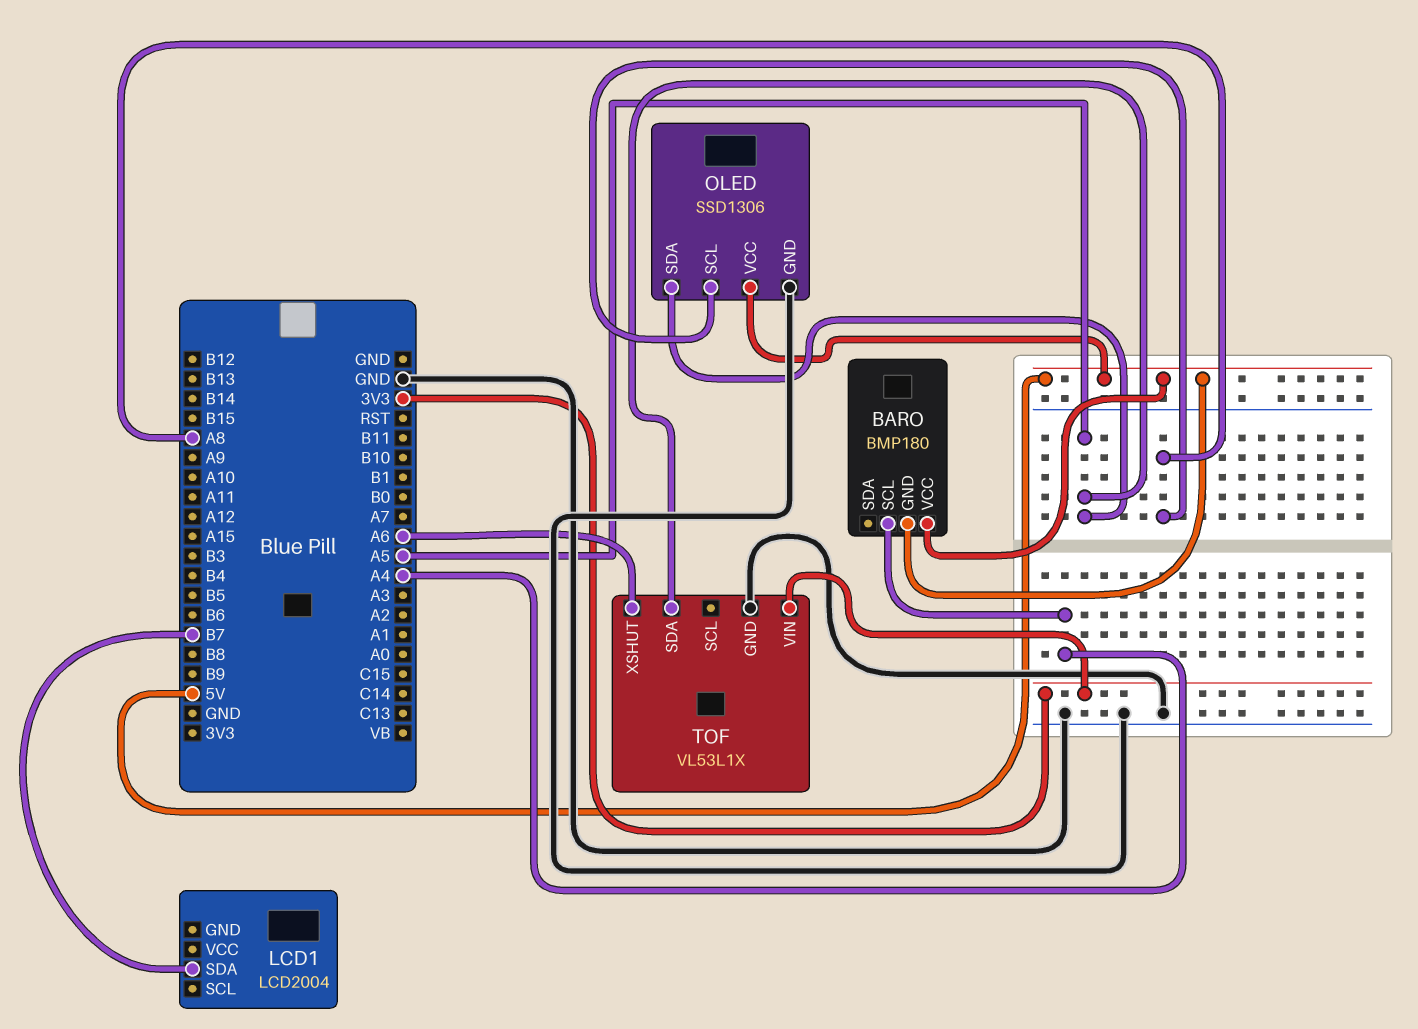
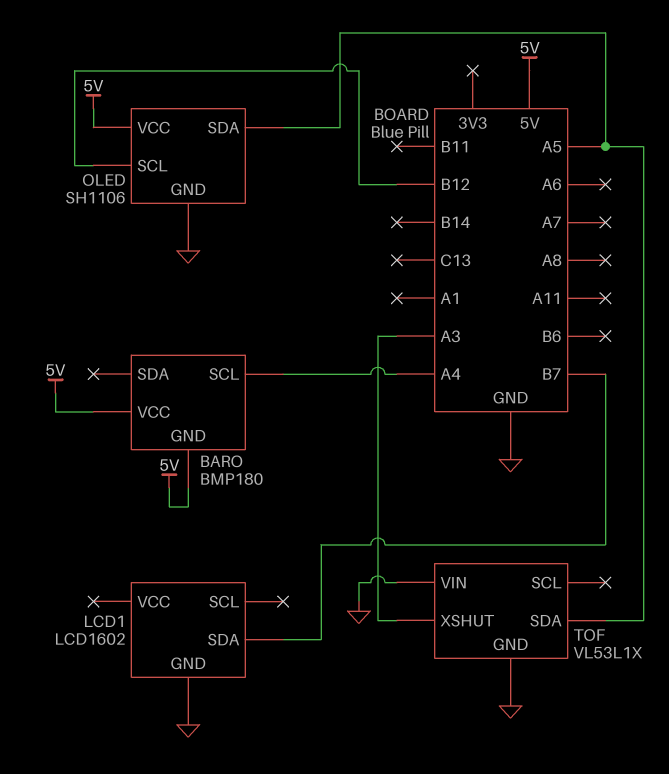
LCD1: LCD2004 -> LCD1602
LCD1 pin GND: none -> GND
OLED: SSD1306 -> SH1106
OLED pin SCL: A8 -> B12
TOF pin VIN: 3V3 -> GND
TOF pin XSHUT: A6 -> A3

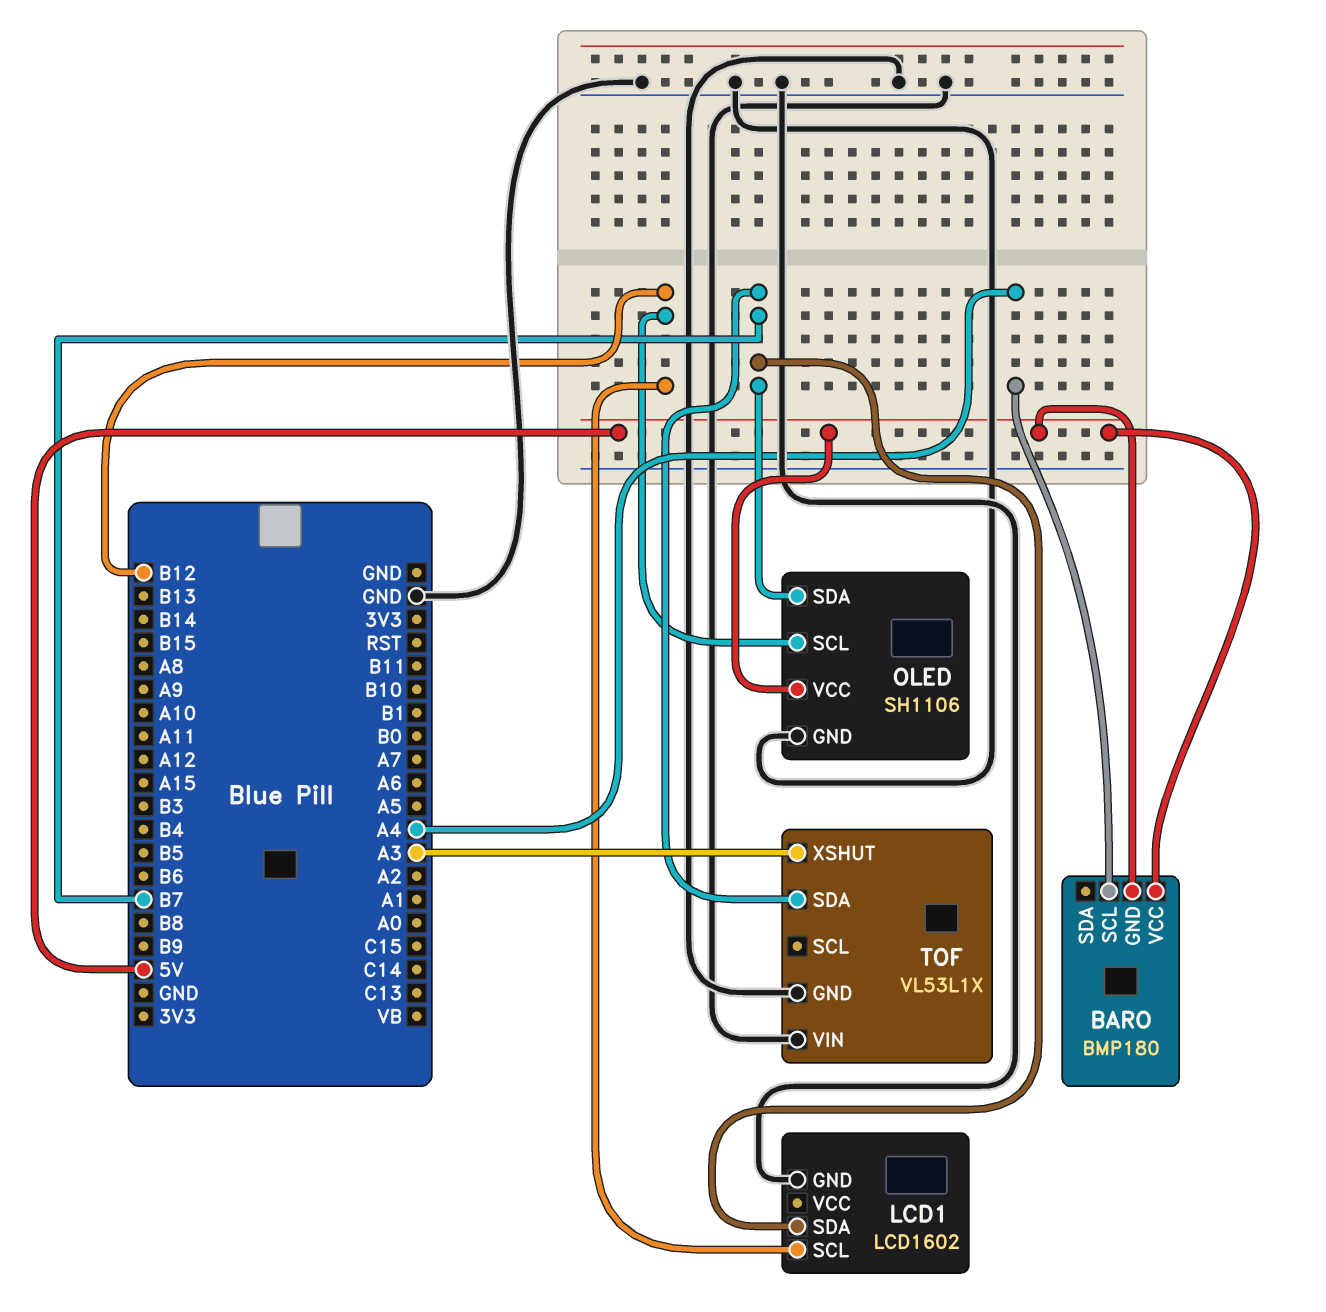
LCD1 pin SCL: none -> B12
OLED pin SDA: A5 -> B7
TOF pin SDA: A5 -> B7

